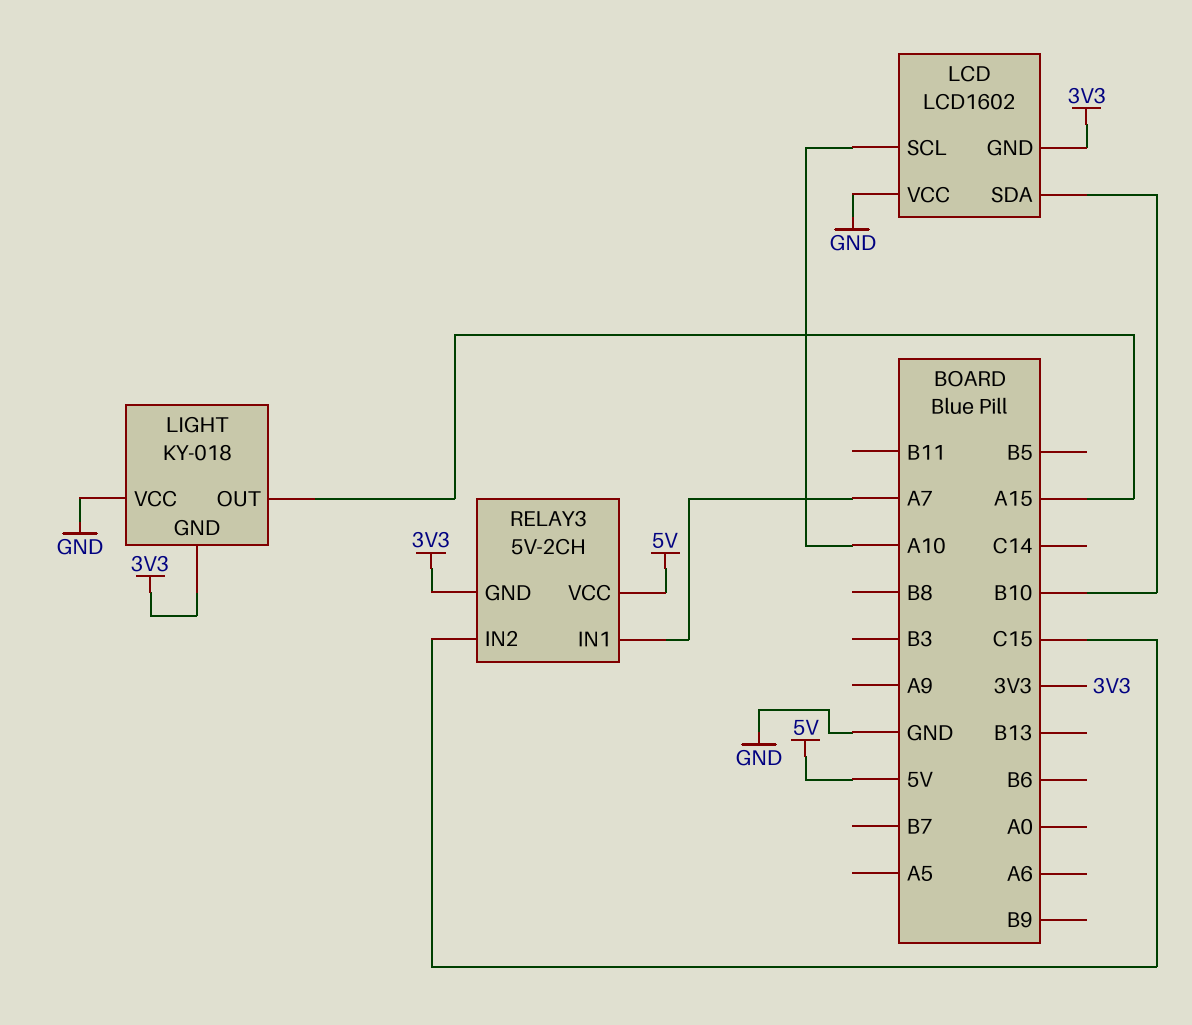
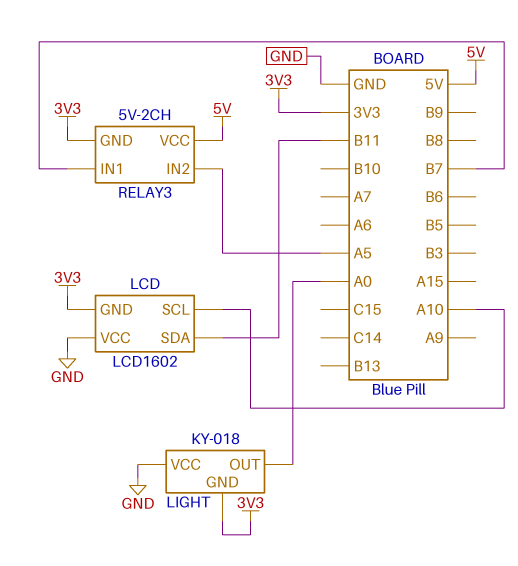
LCD pin SDA: B10 -> B11
LIGHT pin OUT: A15 -> A0
RELAY3 pin IN1: A7 -> B7
RELAY3 pin IN2: C15 -> A5

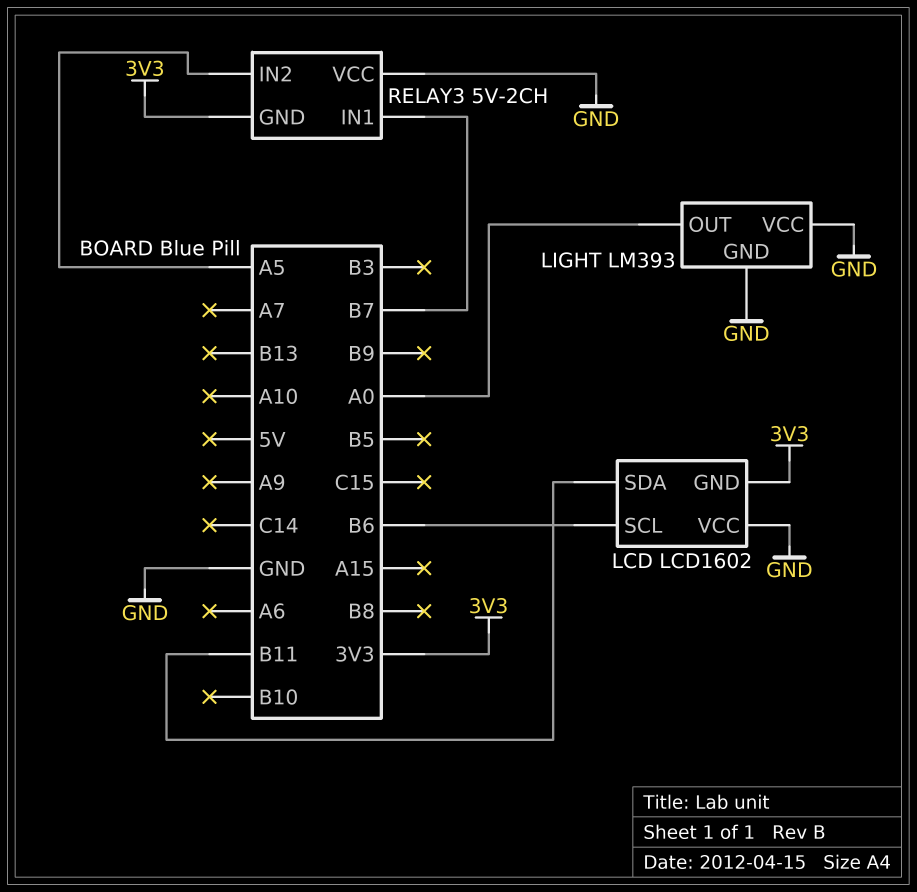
LCD pin SCL: A10 -> B6
LIGHT: KY-018 -> LM393
LIGHT pin GND: 3V3 -> GND
RELAY3 pin VCC: 5V -> GND

